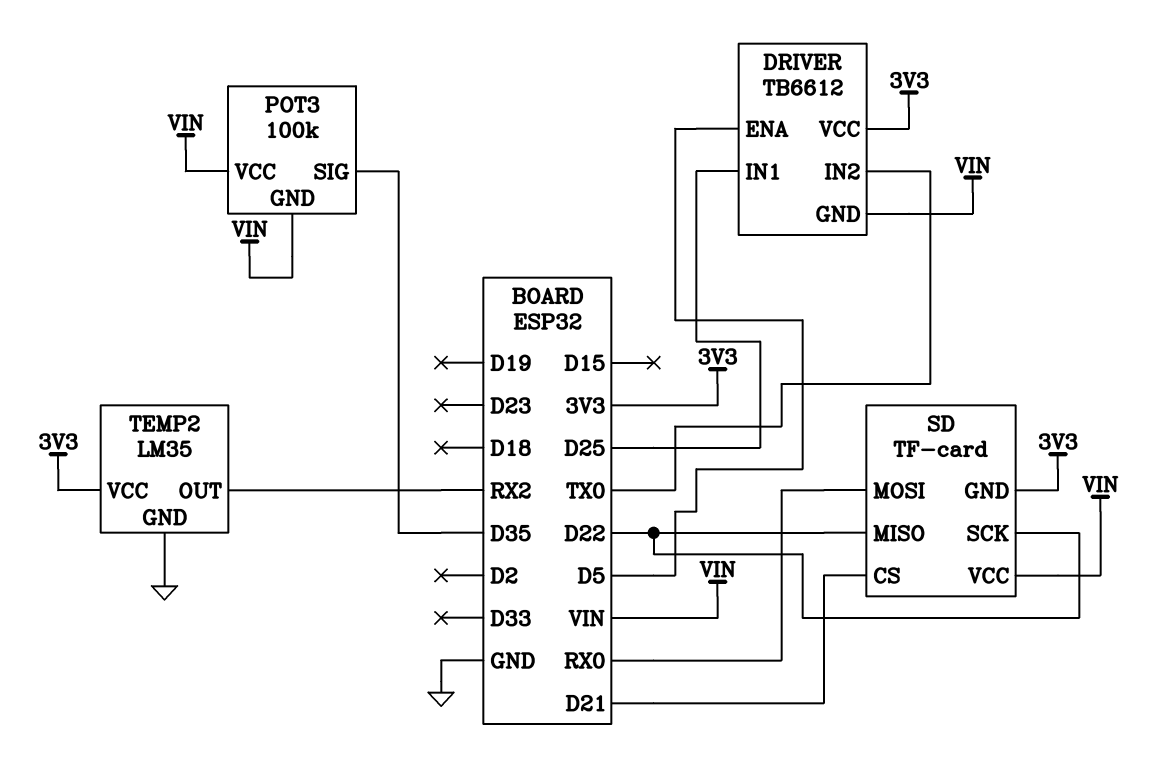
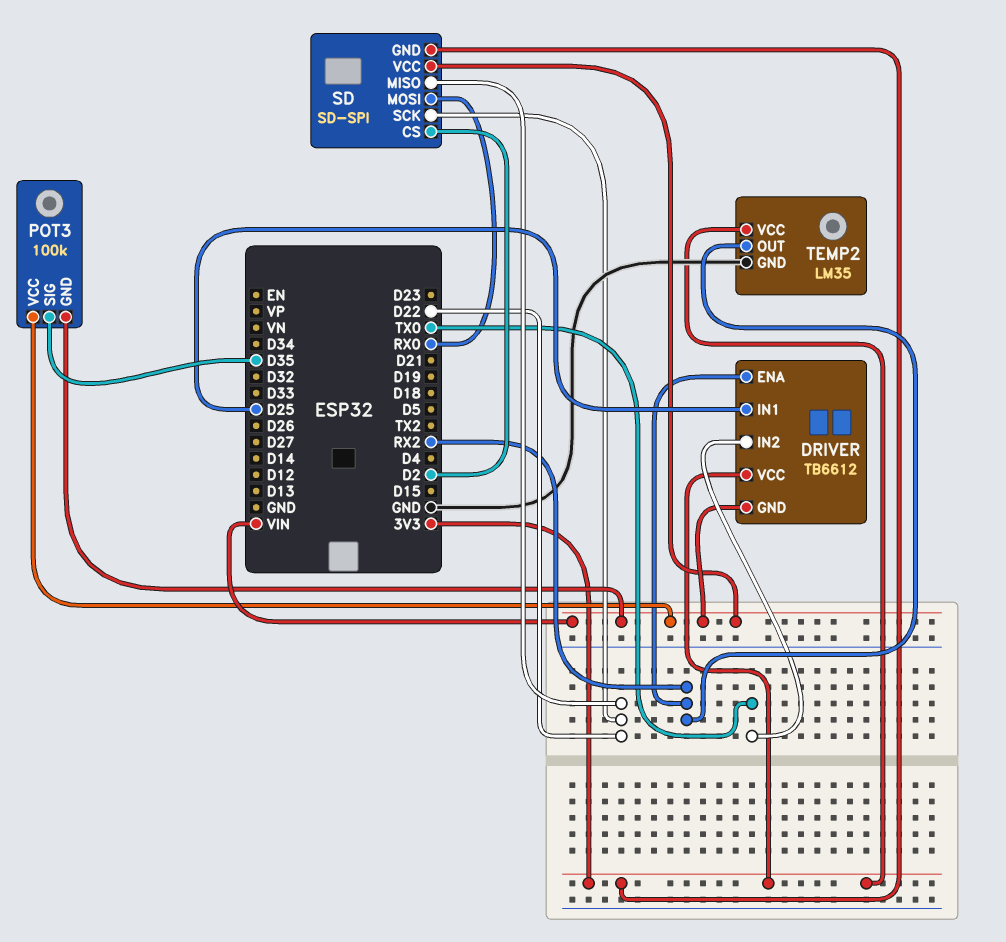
DRIVER pin ENA: D5 -> RX2
SD: TF-card -> SD-SPI
SD pin CS: D21 -> D2

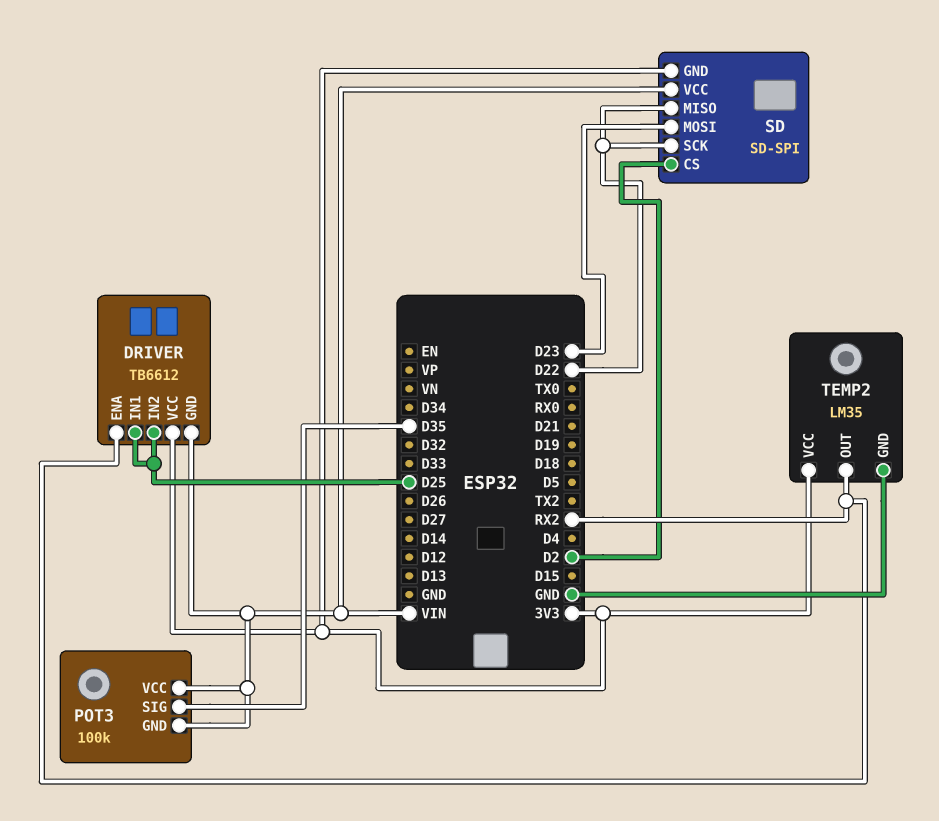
DRIVER pin IN2: TX0 -> D25
SD pin MOSI: RX0 -> D23

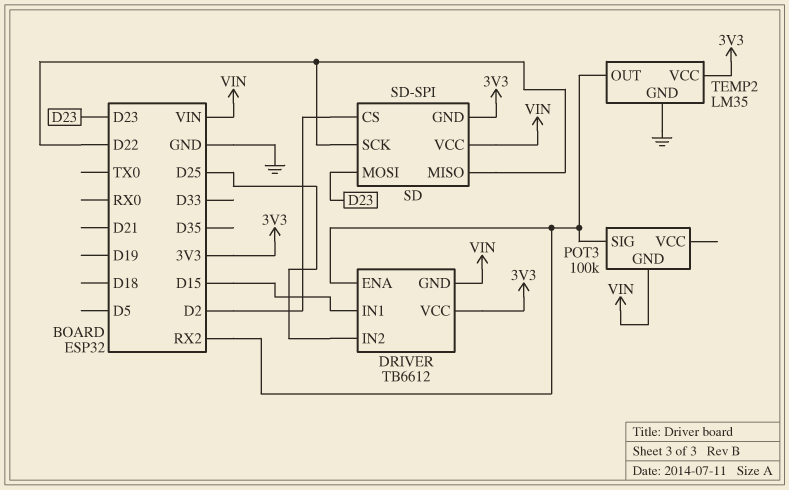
DRIVER pin IN1: D25 -> D15
POT3 pin SIG: D35 -> RX2
POT3 pin VCC: VIN -> none

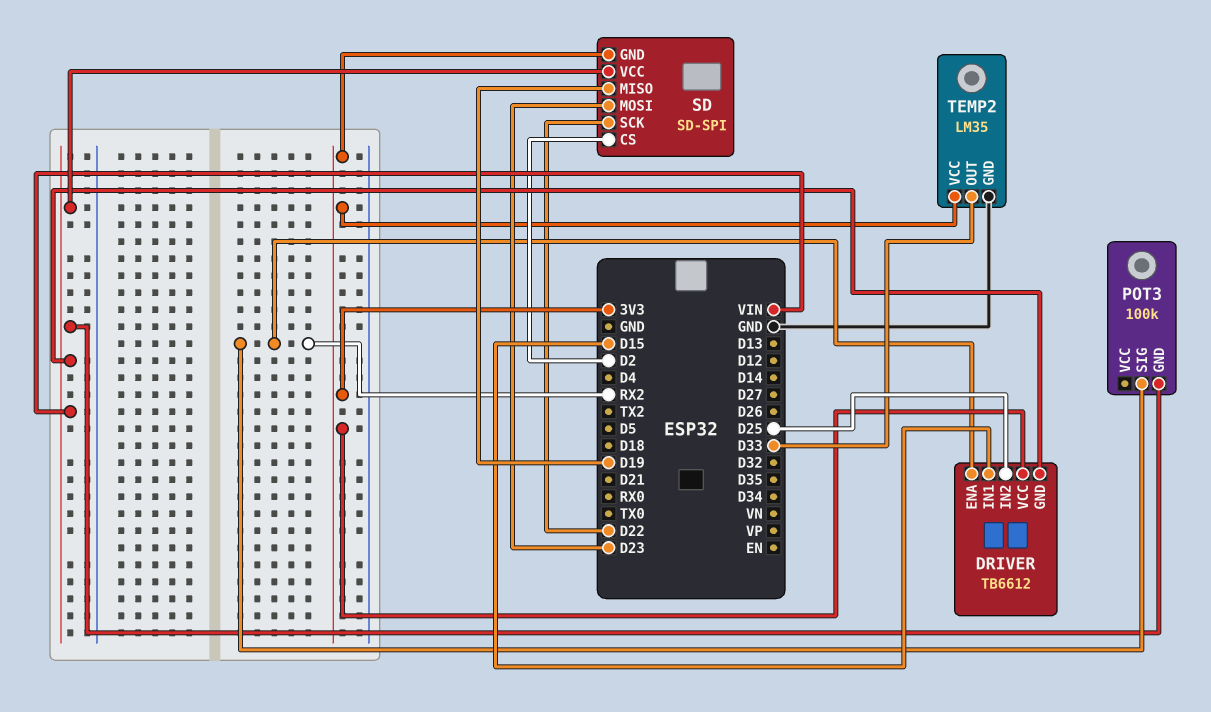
SD pin MISO: D22 -> D19
TEMP2 pin OUT: RX2 -> D33

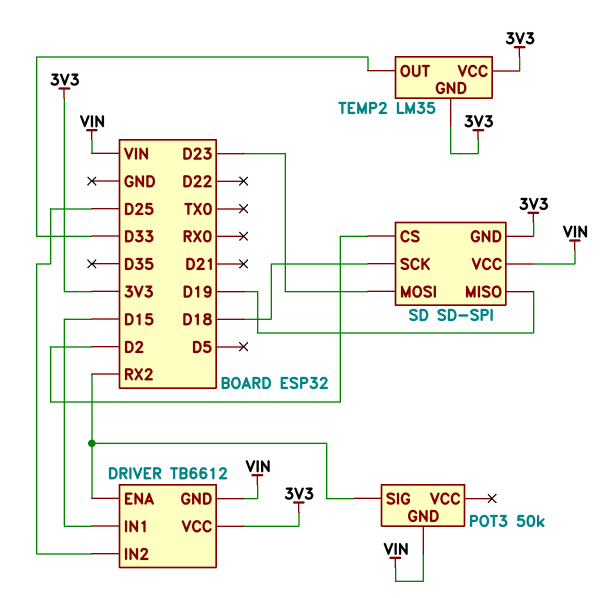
POT3: 100k -> 50k
SD pin SCK: D22 -> D18
TEMP2 pin GND: GND -> 3V3

